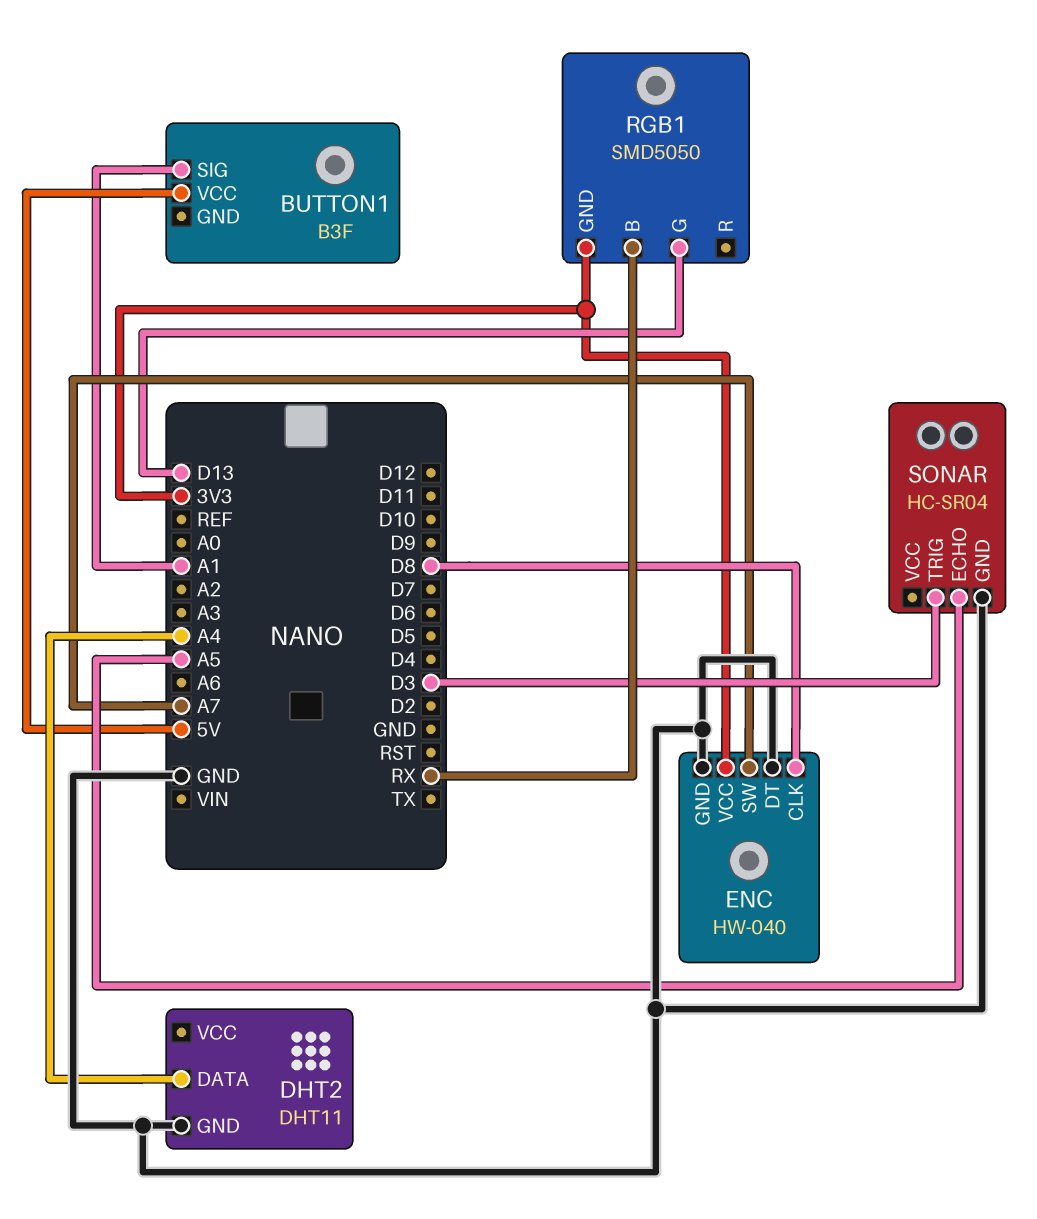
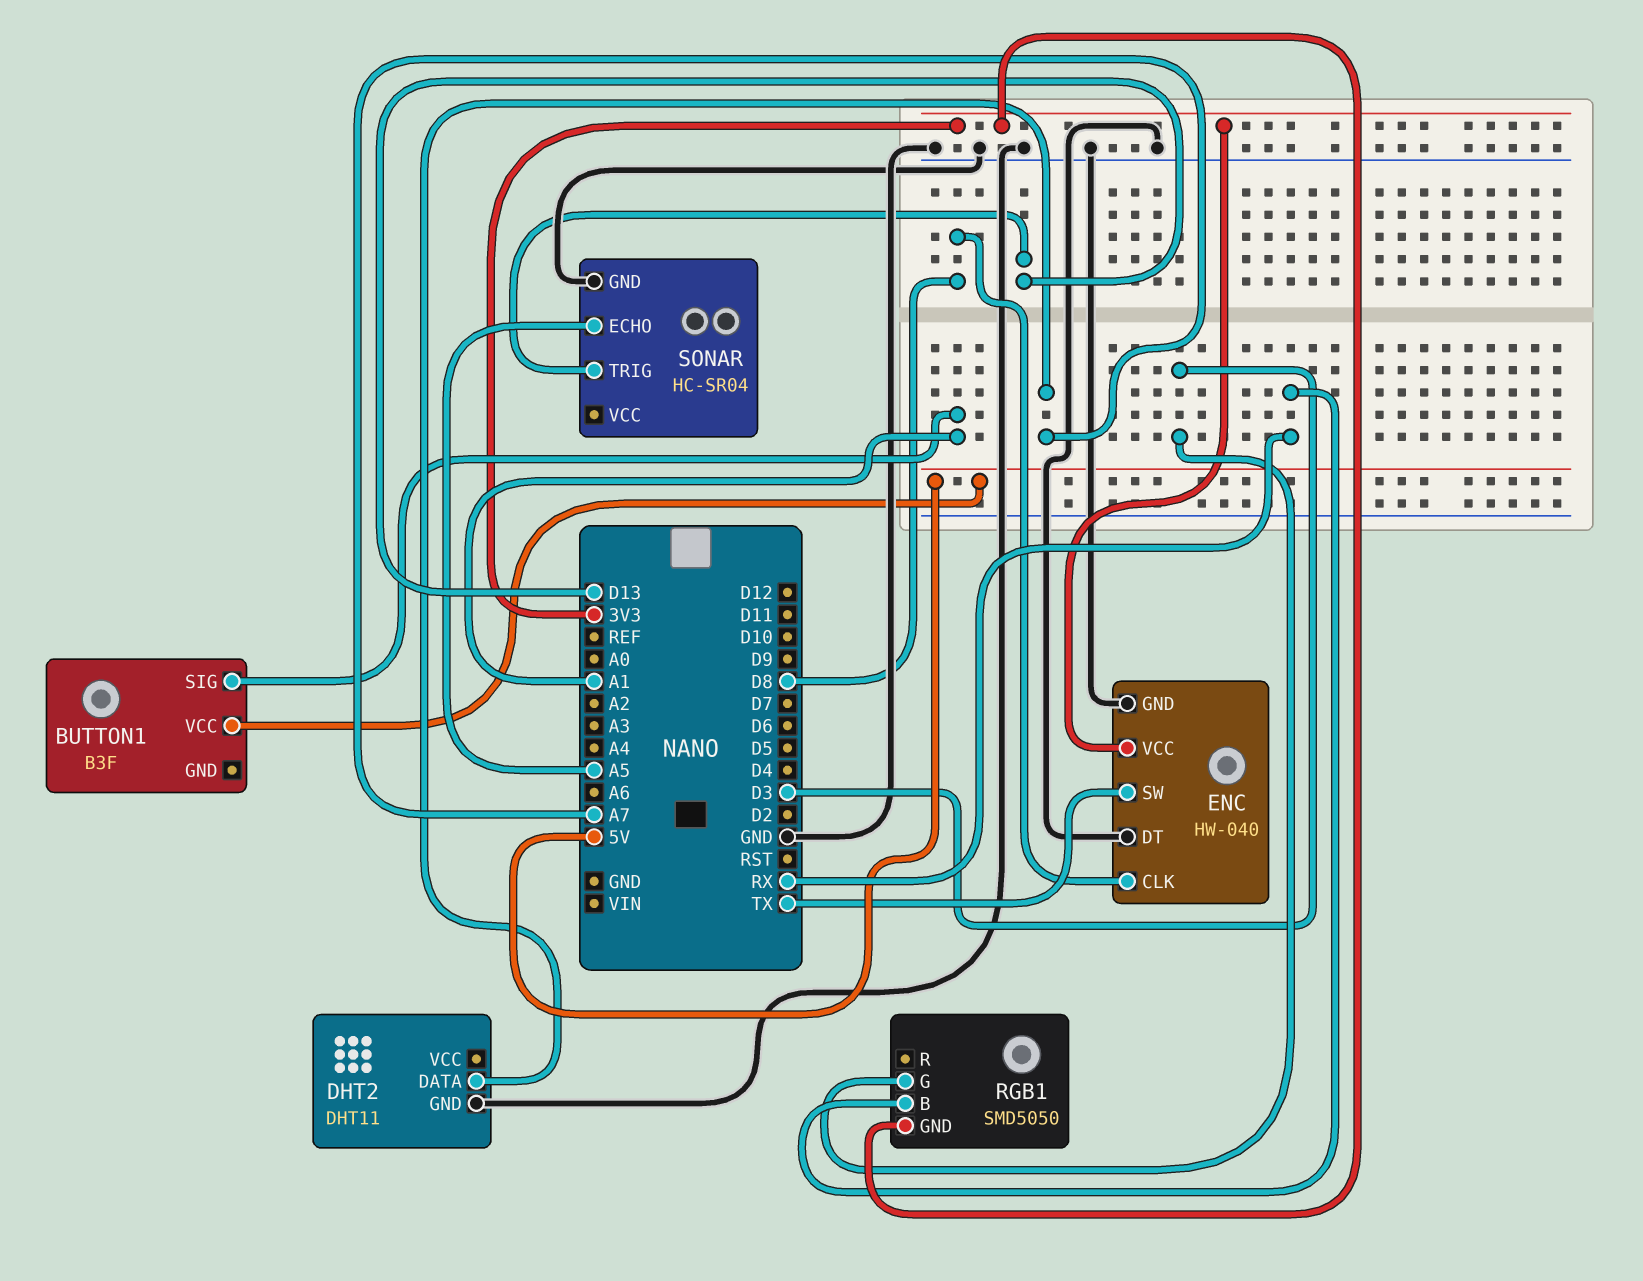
DHT2 pin DATA: A4 -> A7
ENC pin SW: A7 -> TX
RGB1 pin G: D13 -> D3
SONAR pin TRIG: D3 -> D13

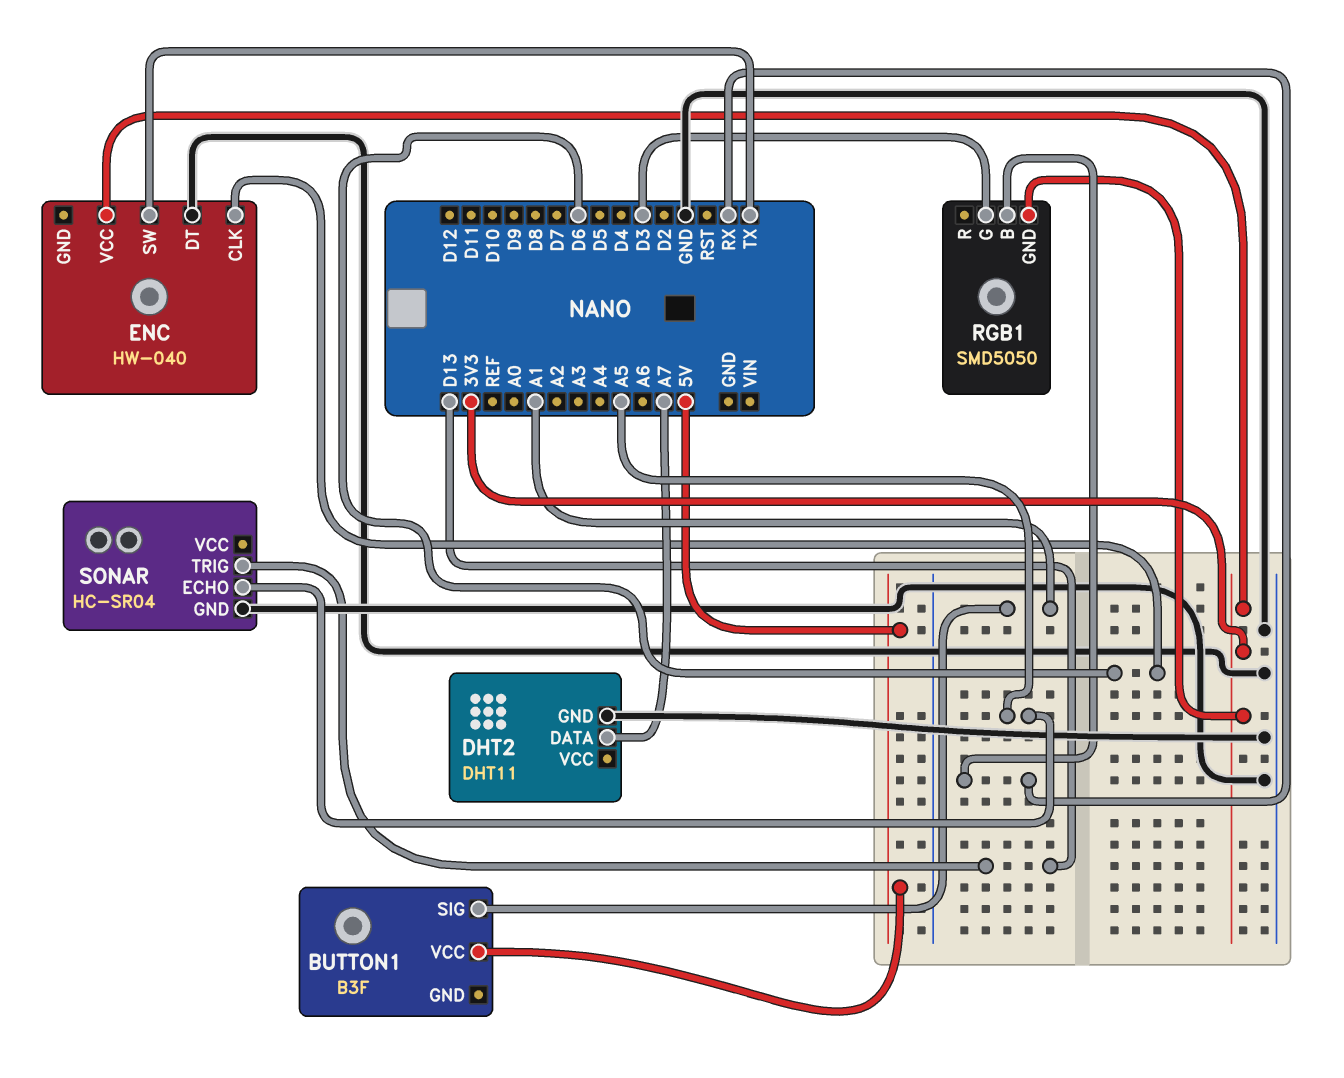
ENC pin CLK: D8 -> D6
ENC pin GND: GND -> none

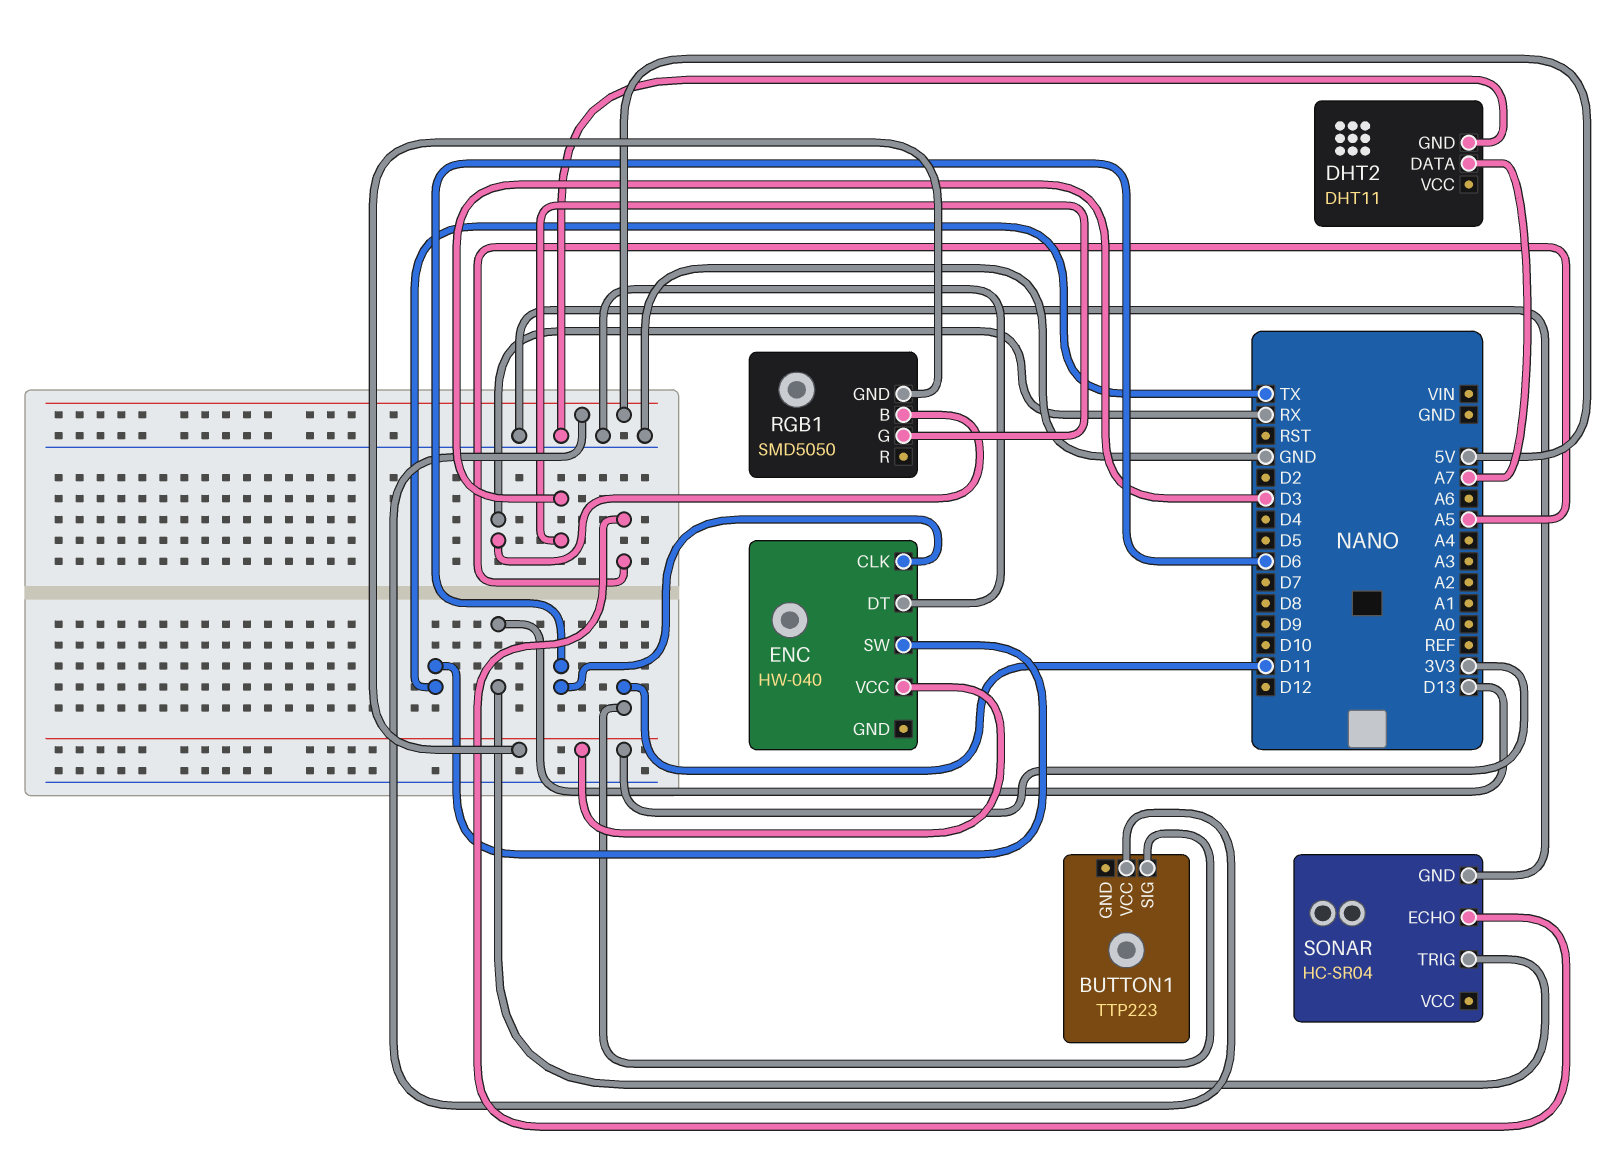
BUTTON1: B3F -> TTP223
BUTTON1 pin SIG: A1 -> D11

